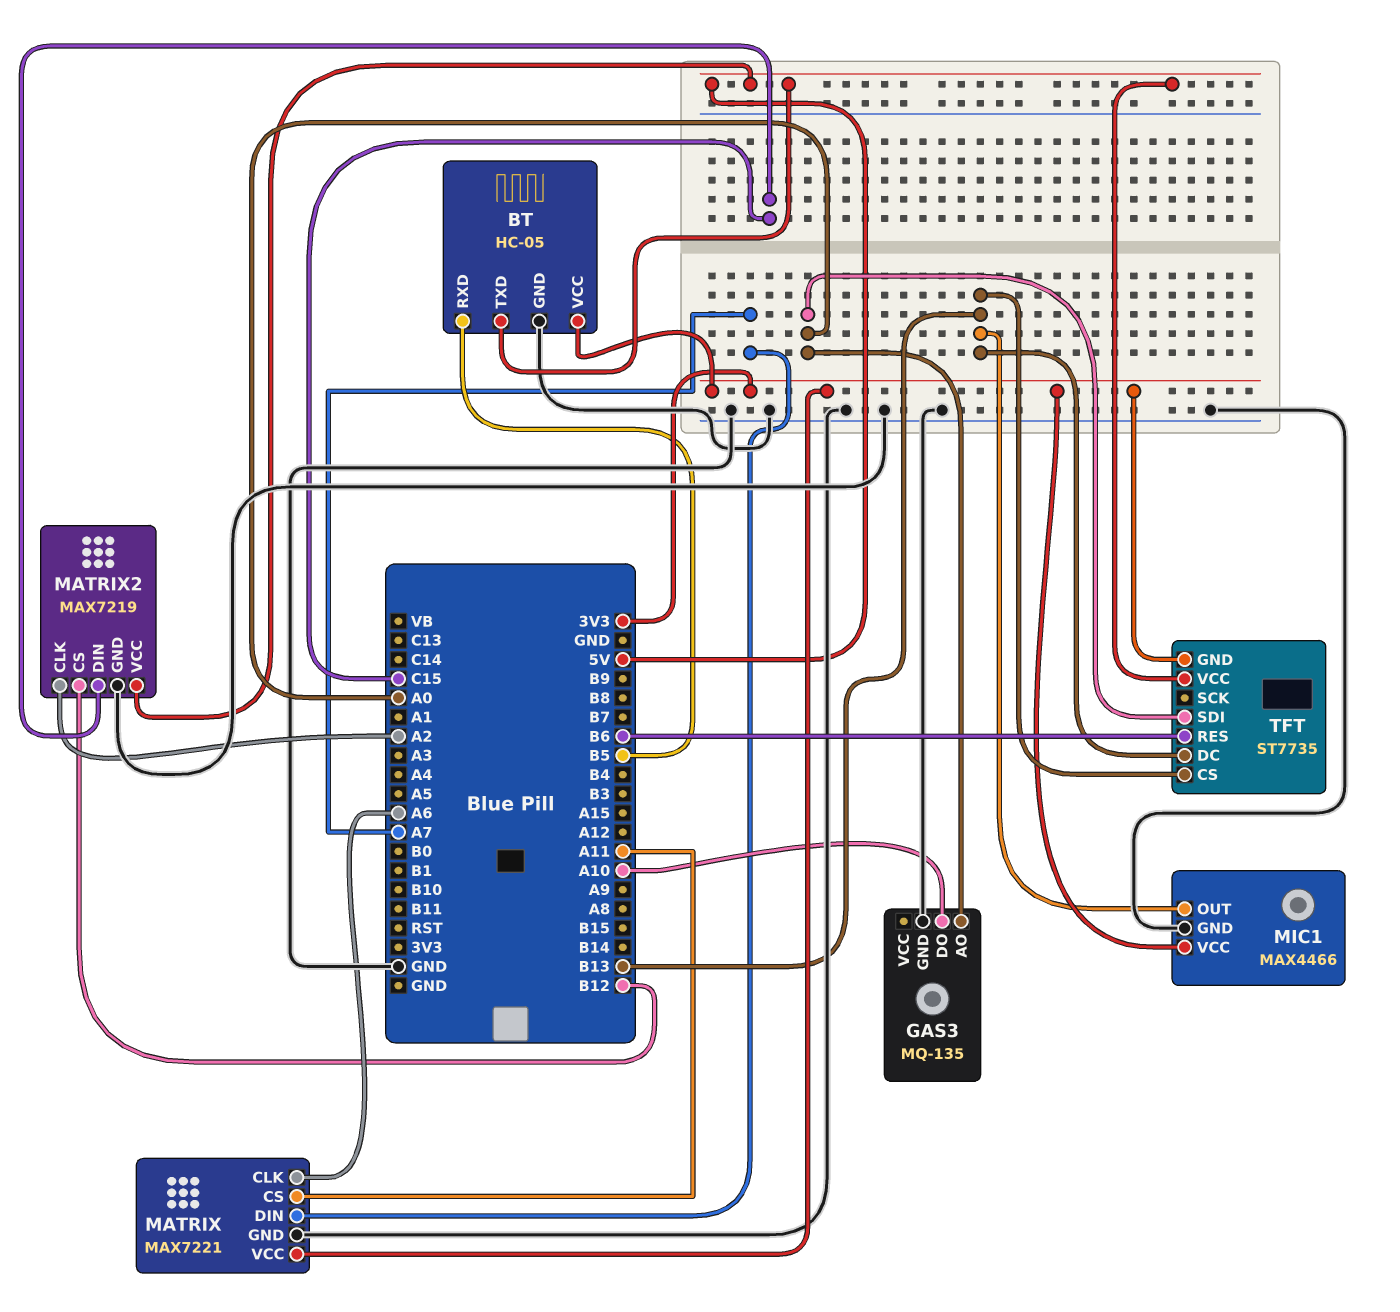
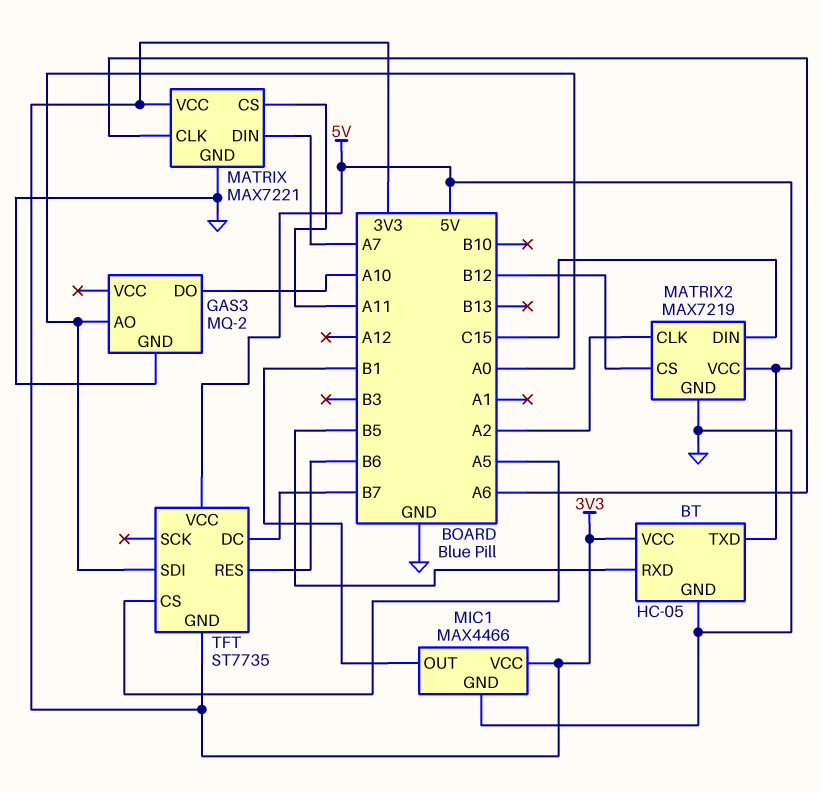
GAS3: MQ-135 -> MQ-2
MIC1 pin OUT: B13 -> B1
TFT pin CS: B13 -> A5
TFT pin DC: B13 -> B7

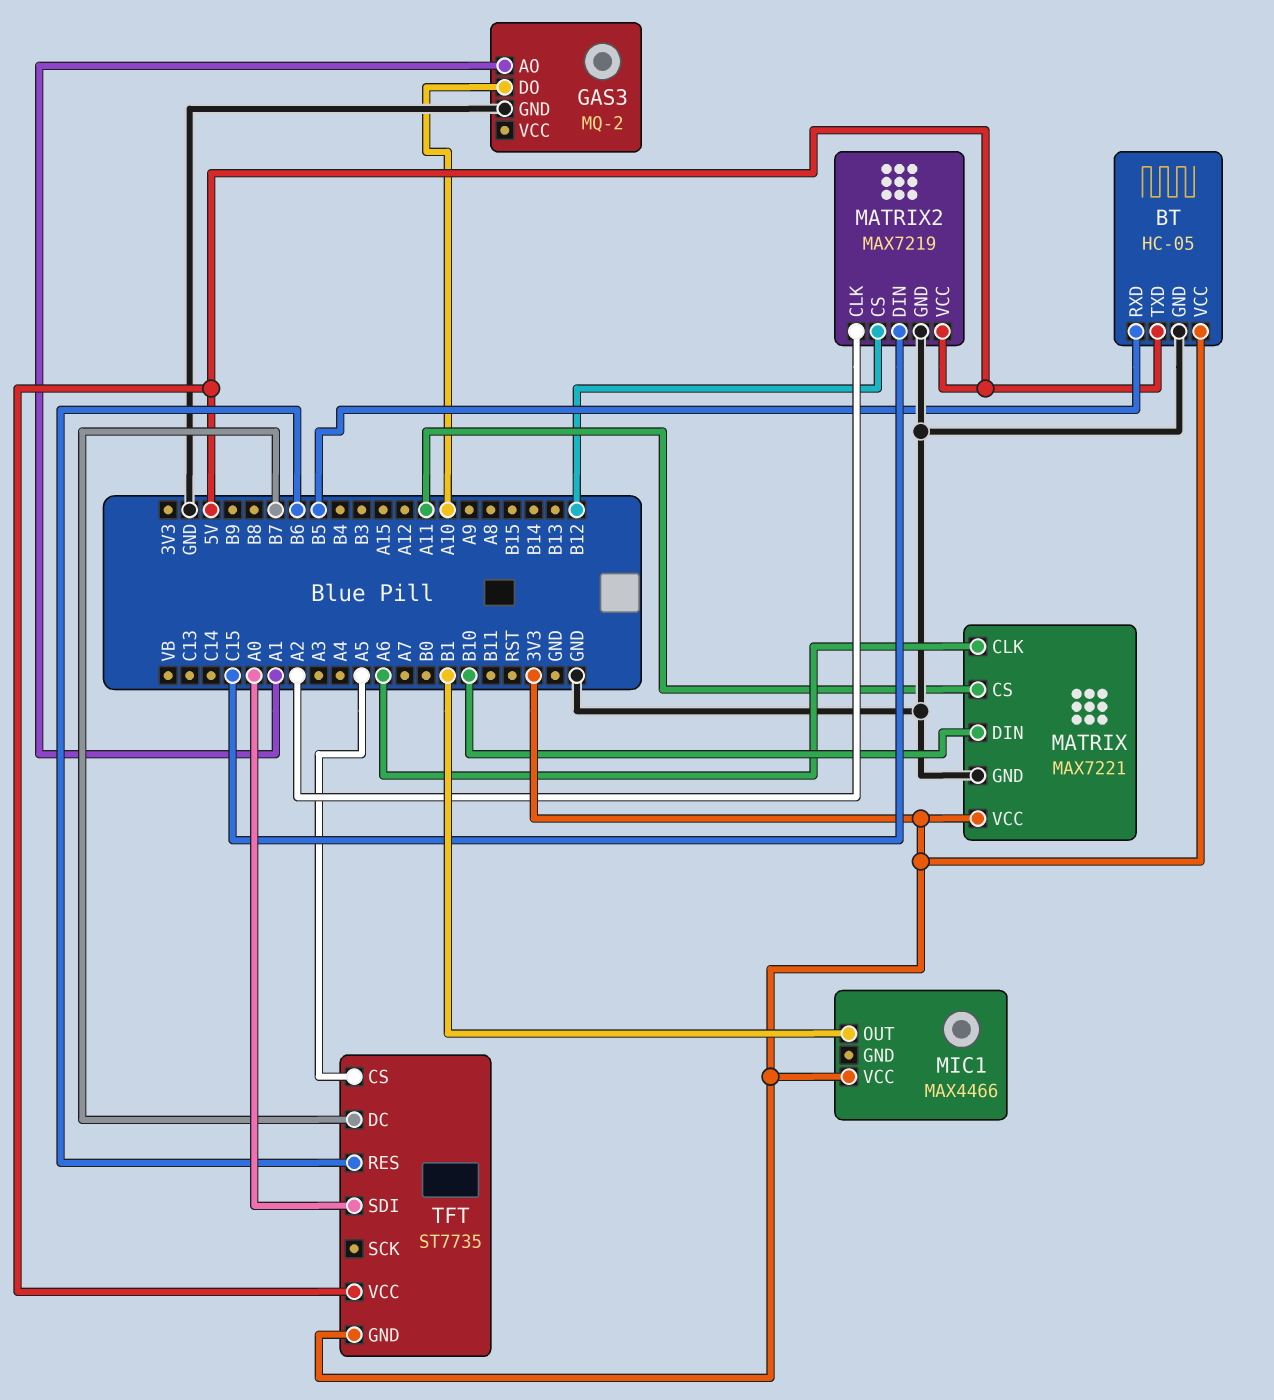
GAS3 pin AO: A0 -> A1
MATRIX pin DIN: A7 -> B10
MIC1 pin GND: GND -> none

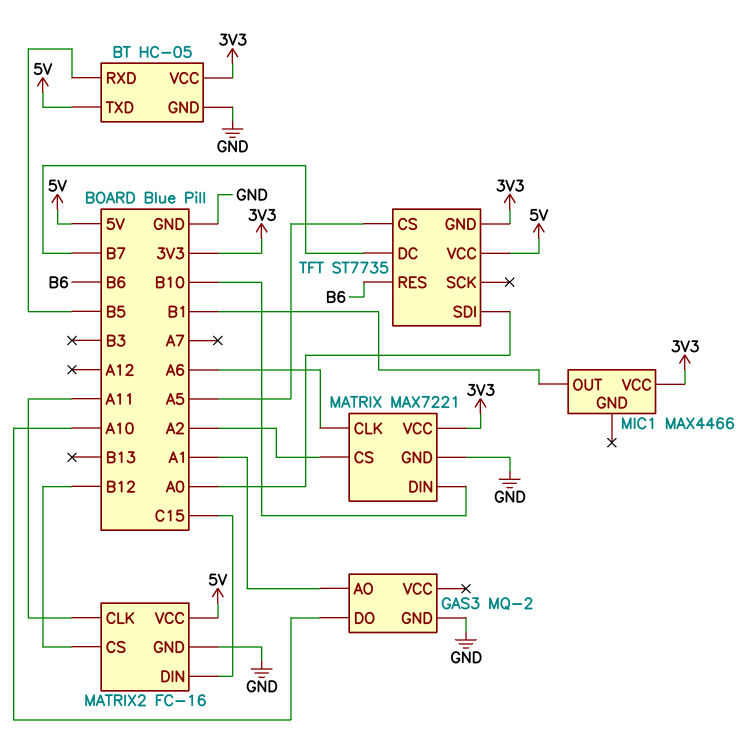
MATRIX pin CS: A11 -> A2
MATRIX2: MAX7219 -> FC-16
MATRIX2 pin CLK: A2 -> A11

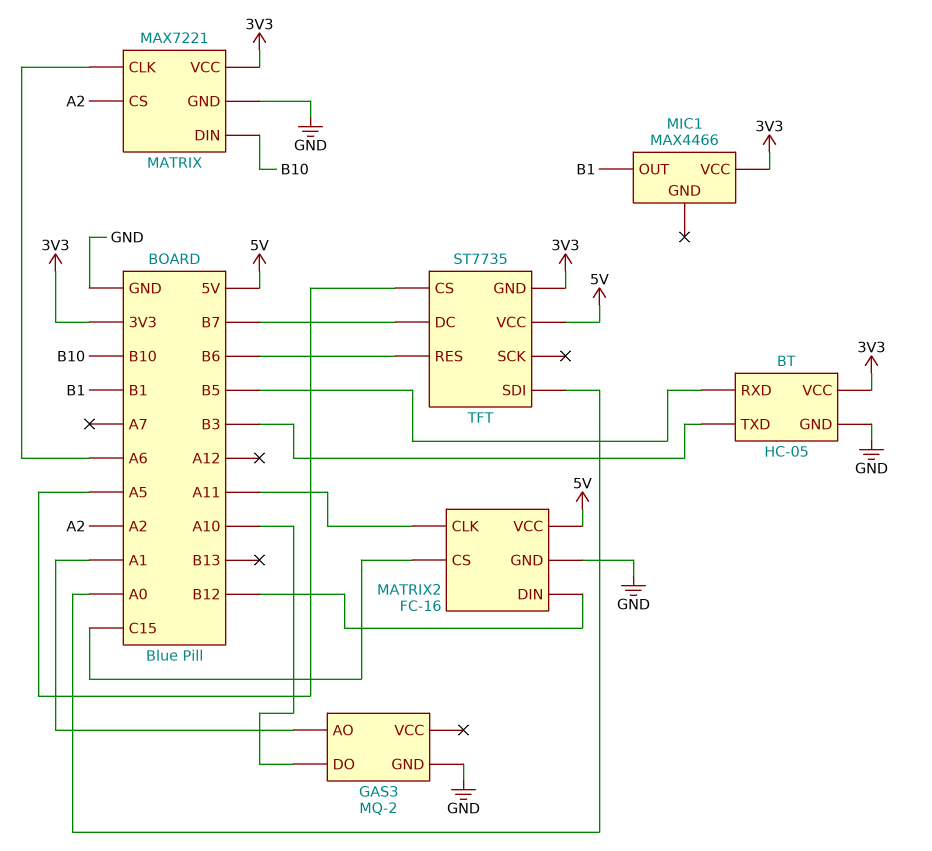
BT pin TXD: 5V -> B3
MATRIX2 pin CS: B12 -> C15
MATRIX2 pin DIN: C15 -> B12

